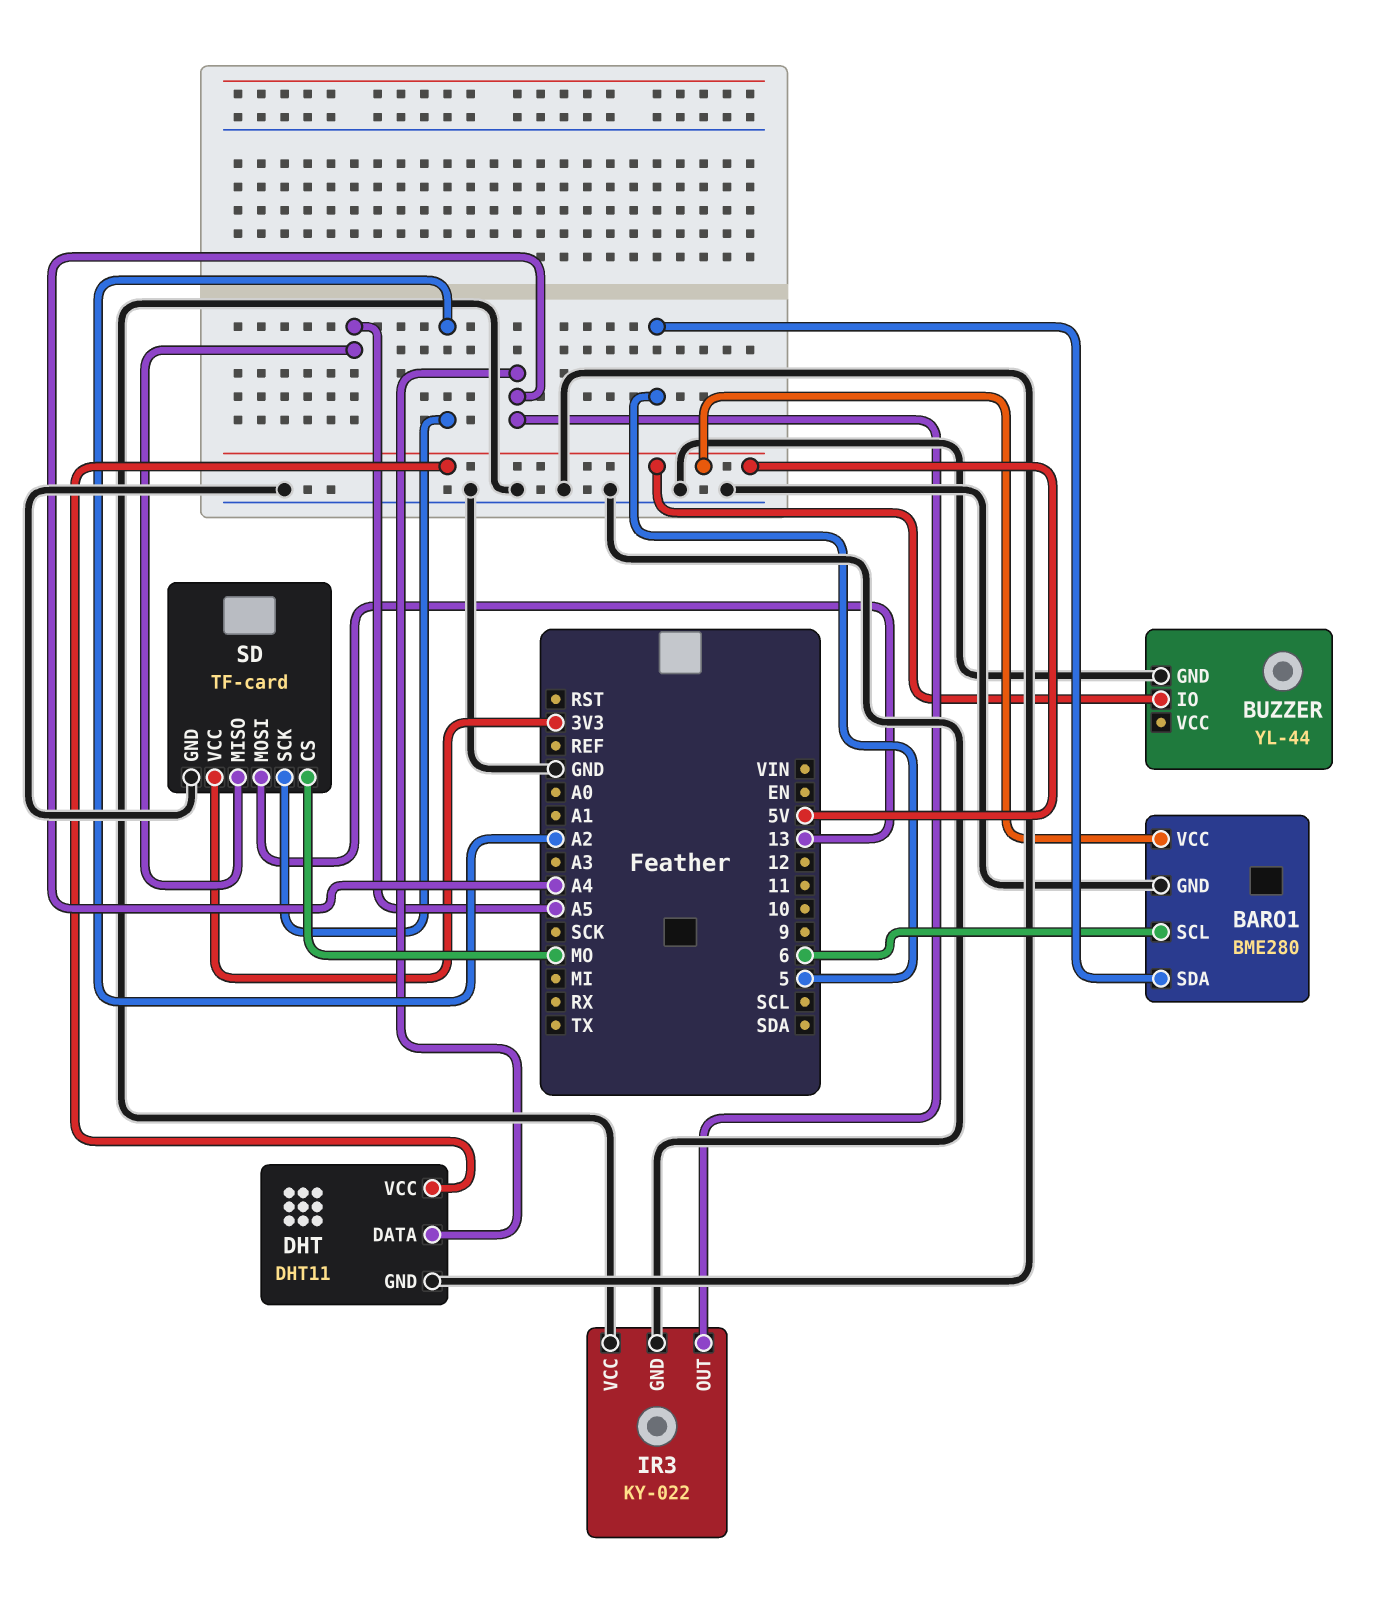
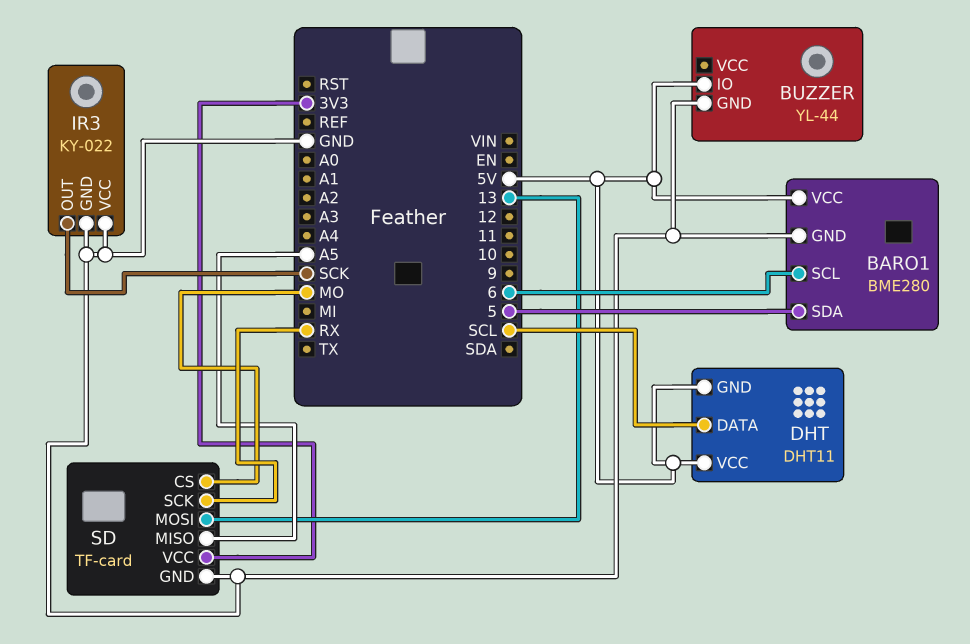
DHT pin DATA: A4 -> SCL
DHT pin GND: GND -> 5V
IR3 pin OUT: A4 -> SCK
SD pin SCK: A2 -> RX

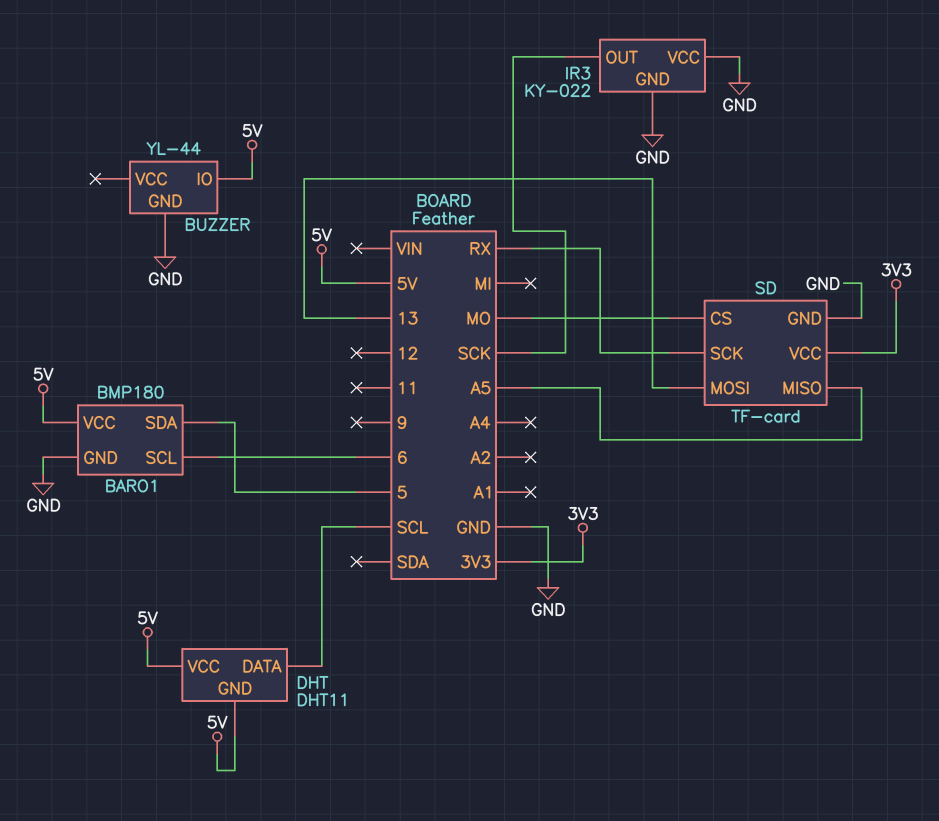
BARO1: BME280 -> BMP180

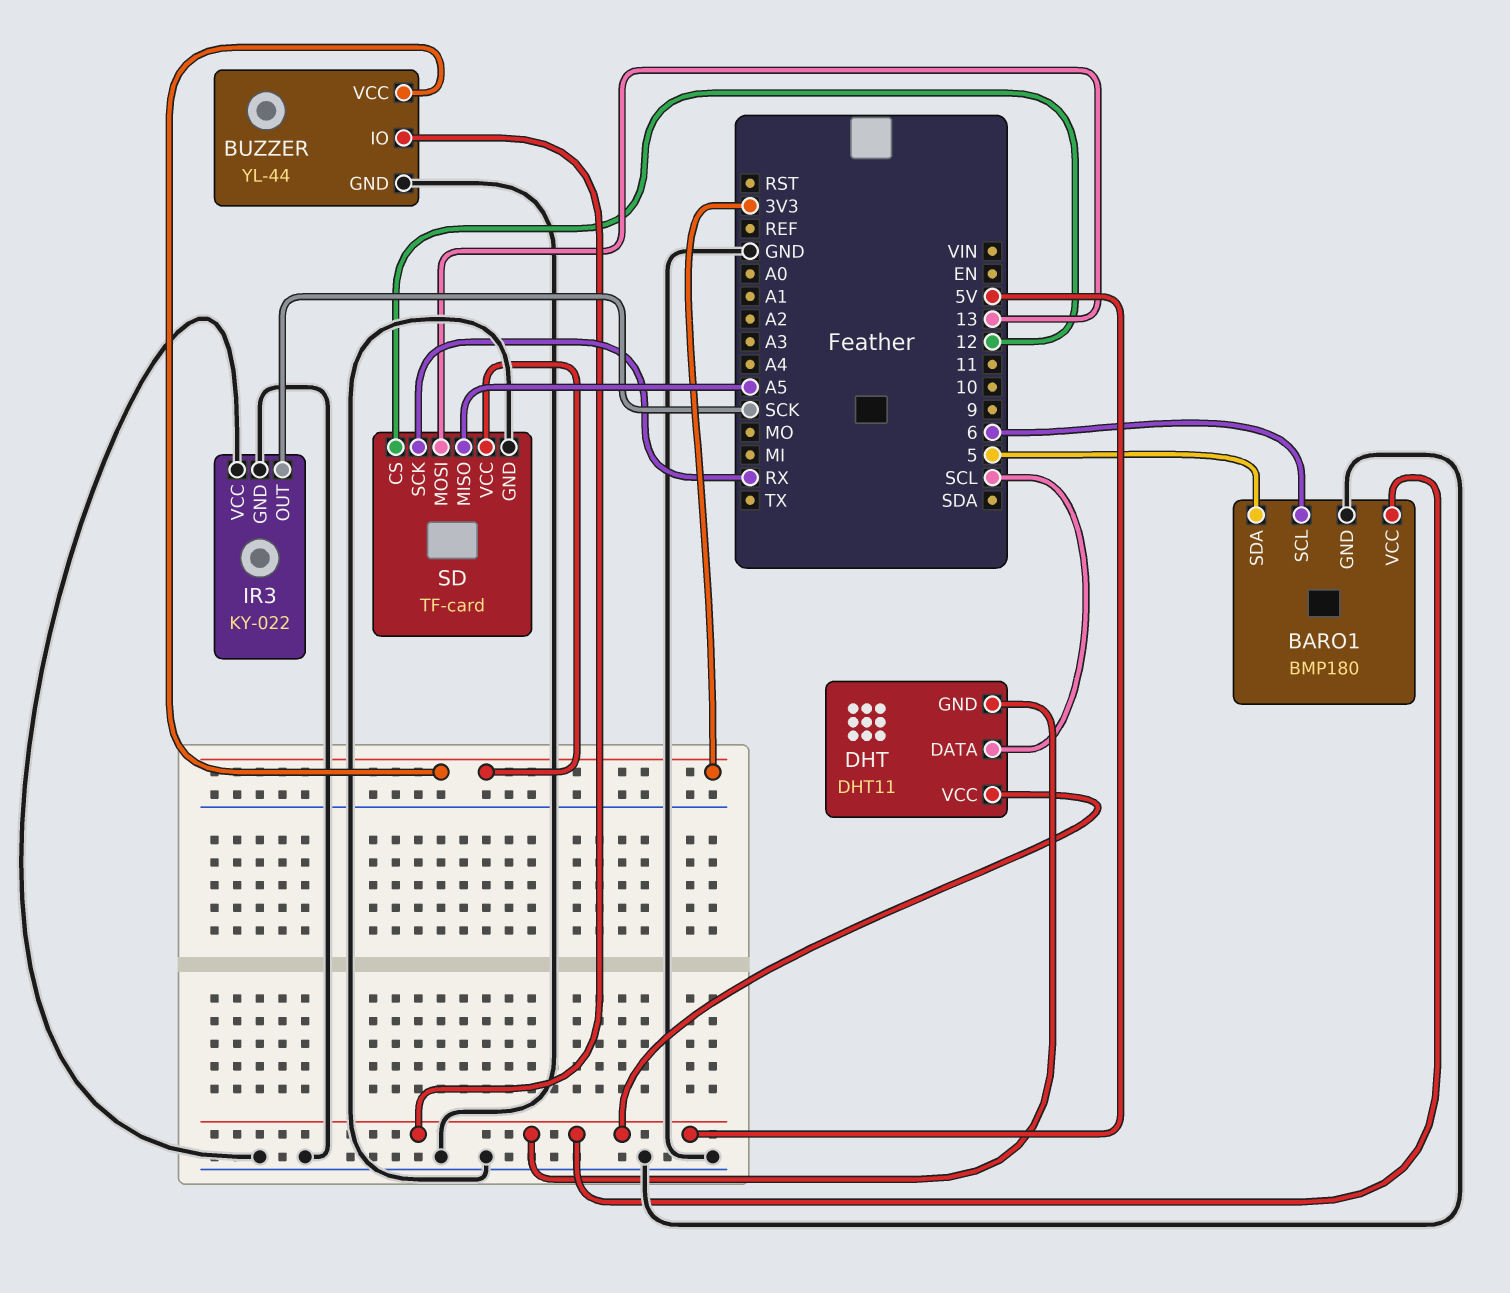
BUZZER pin VCC: none -> 3V3
SD pin CS: MO -> 12

